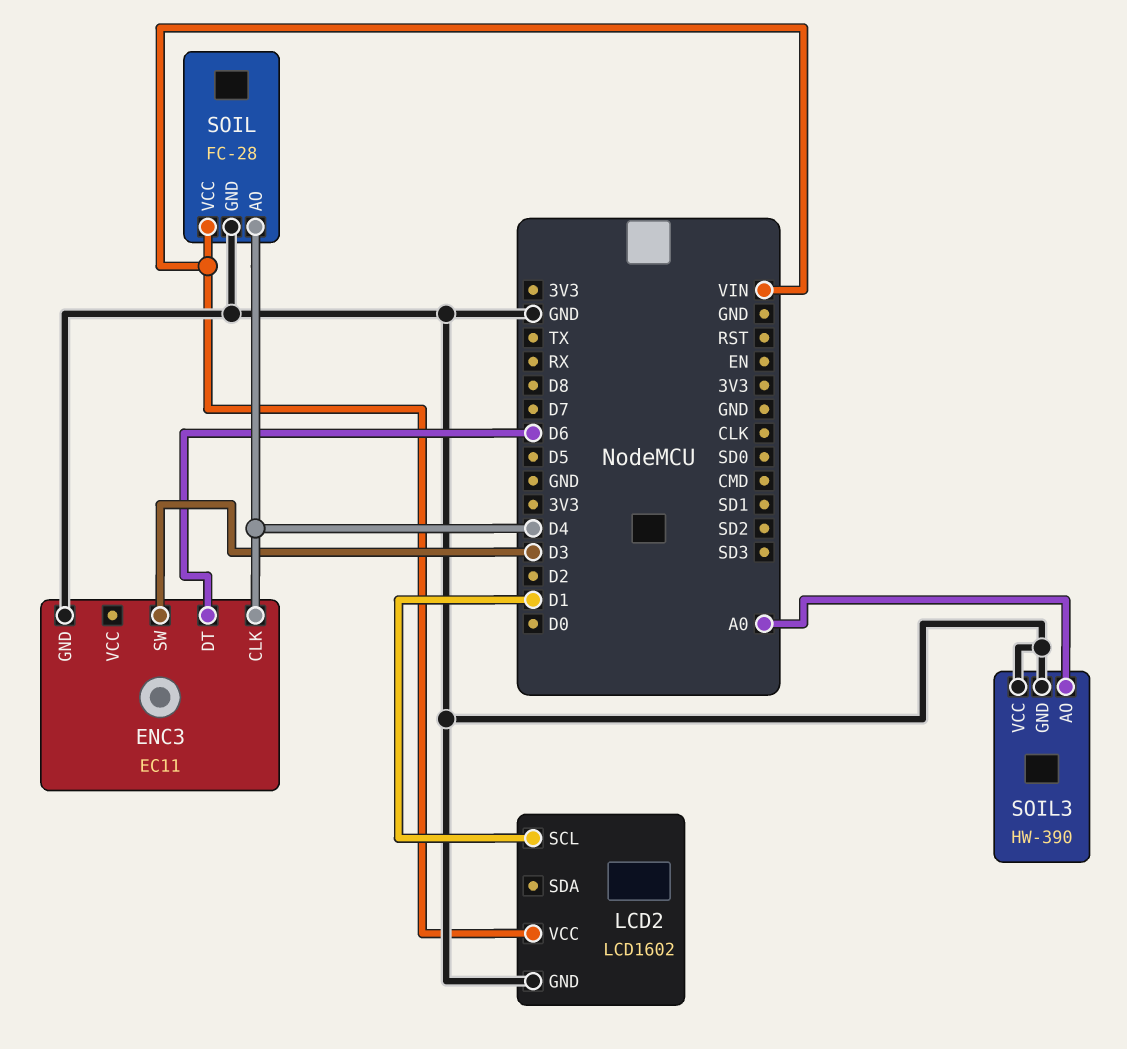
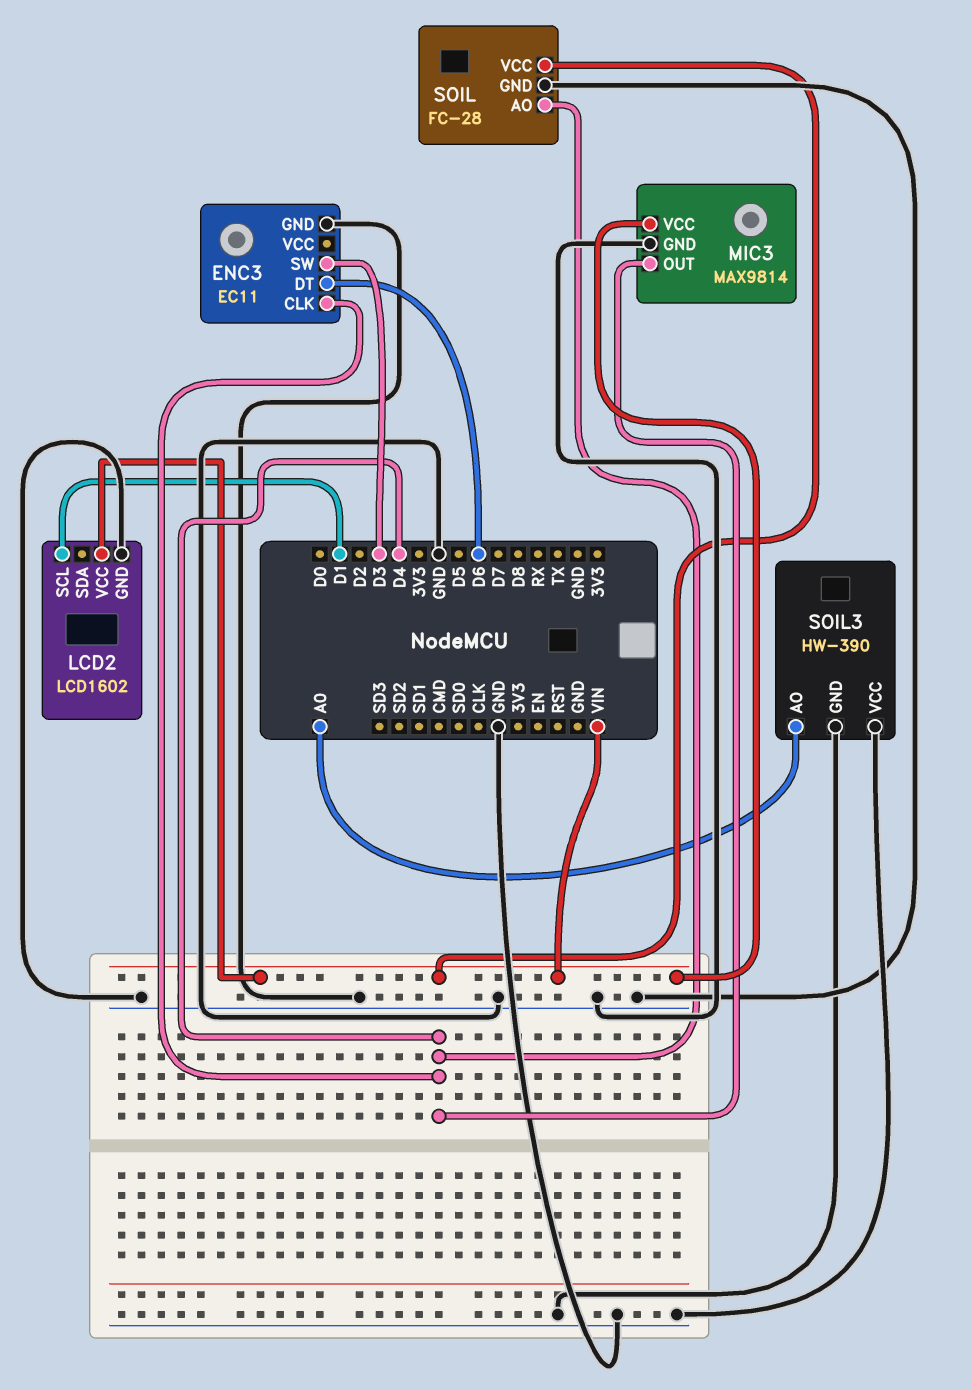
MIC3: none -> MAX9814
MIC3 pin GND: none -> GND
MIC3 pin OUT: none -> D4
MIC3 pin VCC: none -> VIN

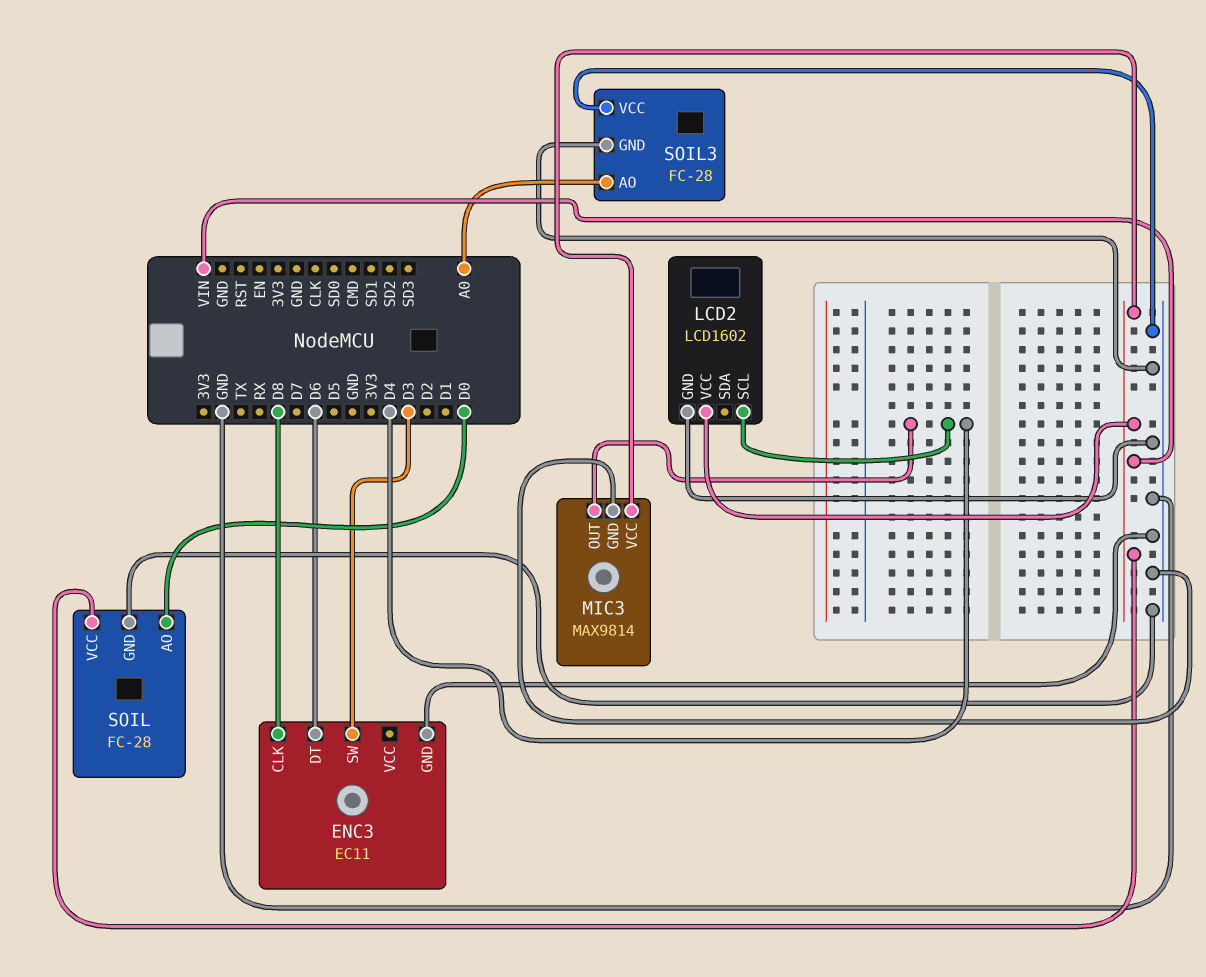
ENC3 pin CLK: D4 -> D8
LCD2 pin SCL: D1 -> D4
SOIL pin AO: D4 -> D0
SOIL3: HW-390 -> FC-28

